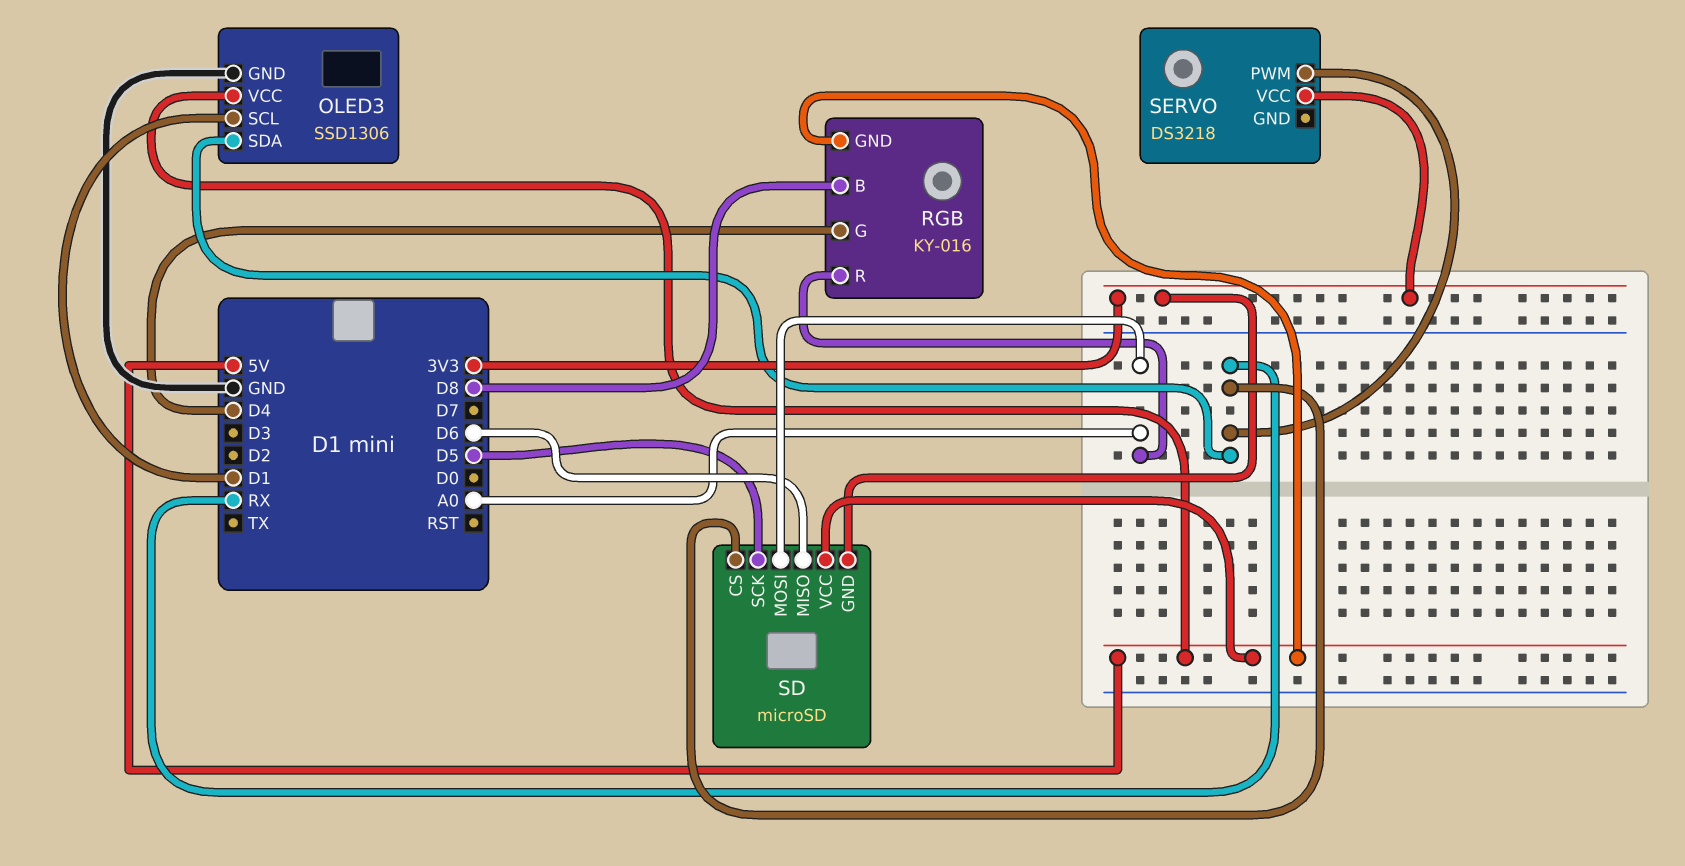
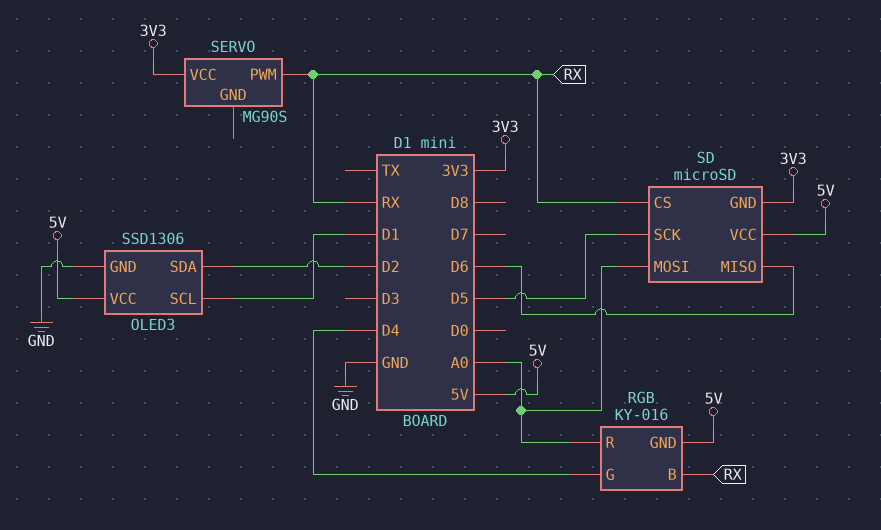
OLED3 pin SDA: RX -> D2
RGB pin B: D8 -> RX
SERVO: DS3218 -> MG90S

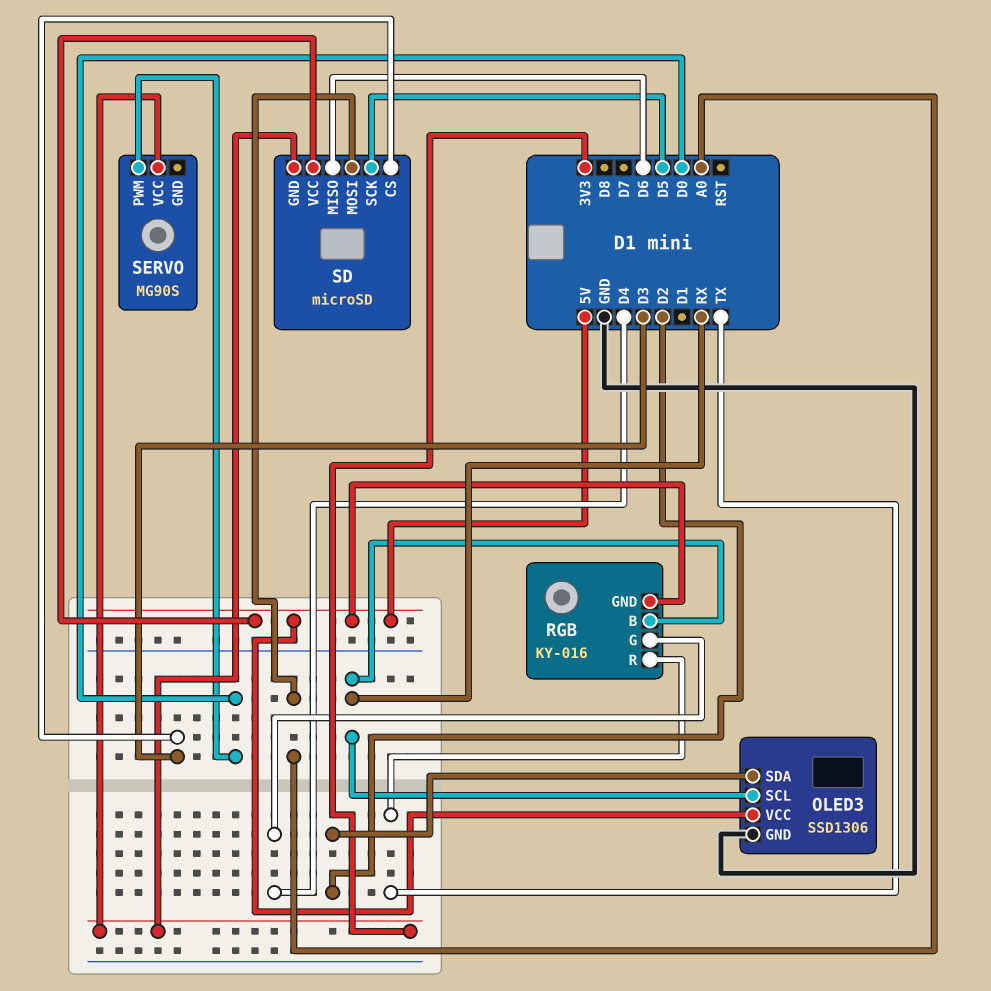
OLED3 pin SCL: D1 -> RX
RGB pin R: A0 -> TX
SD pin CS: RX -> D3
SERVO pin PWM: RX -> D0

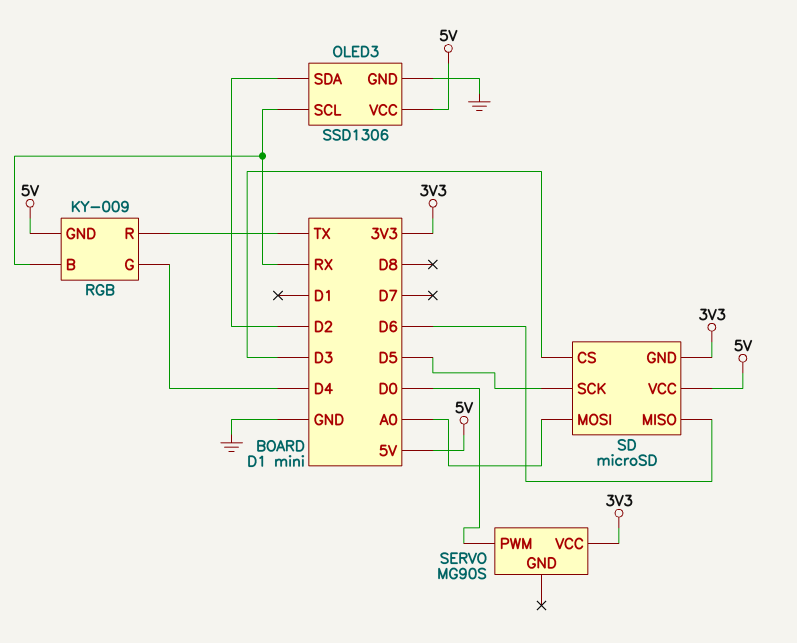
RGB: KY-016 -> KY-009

